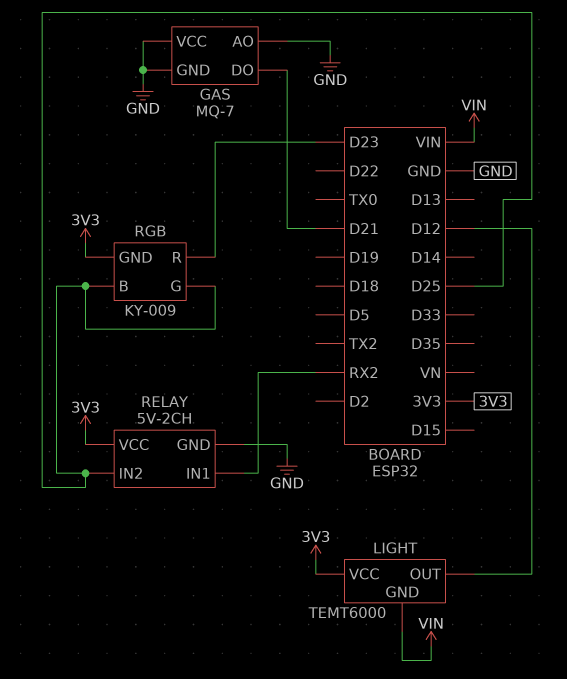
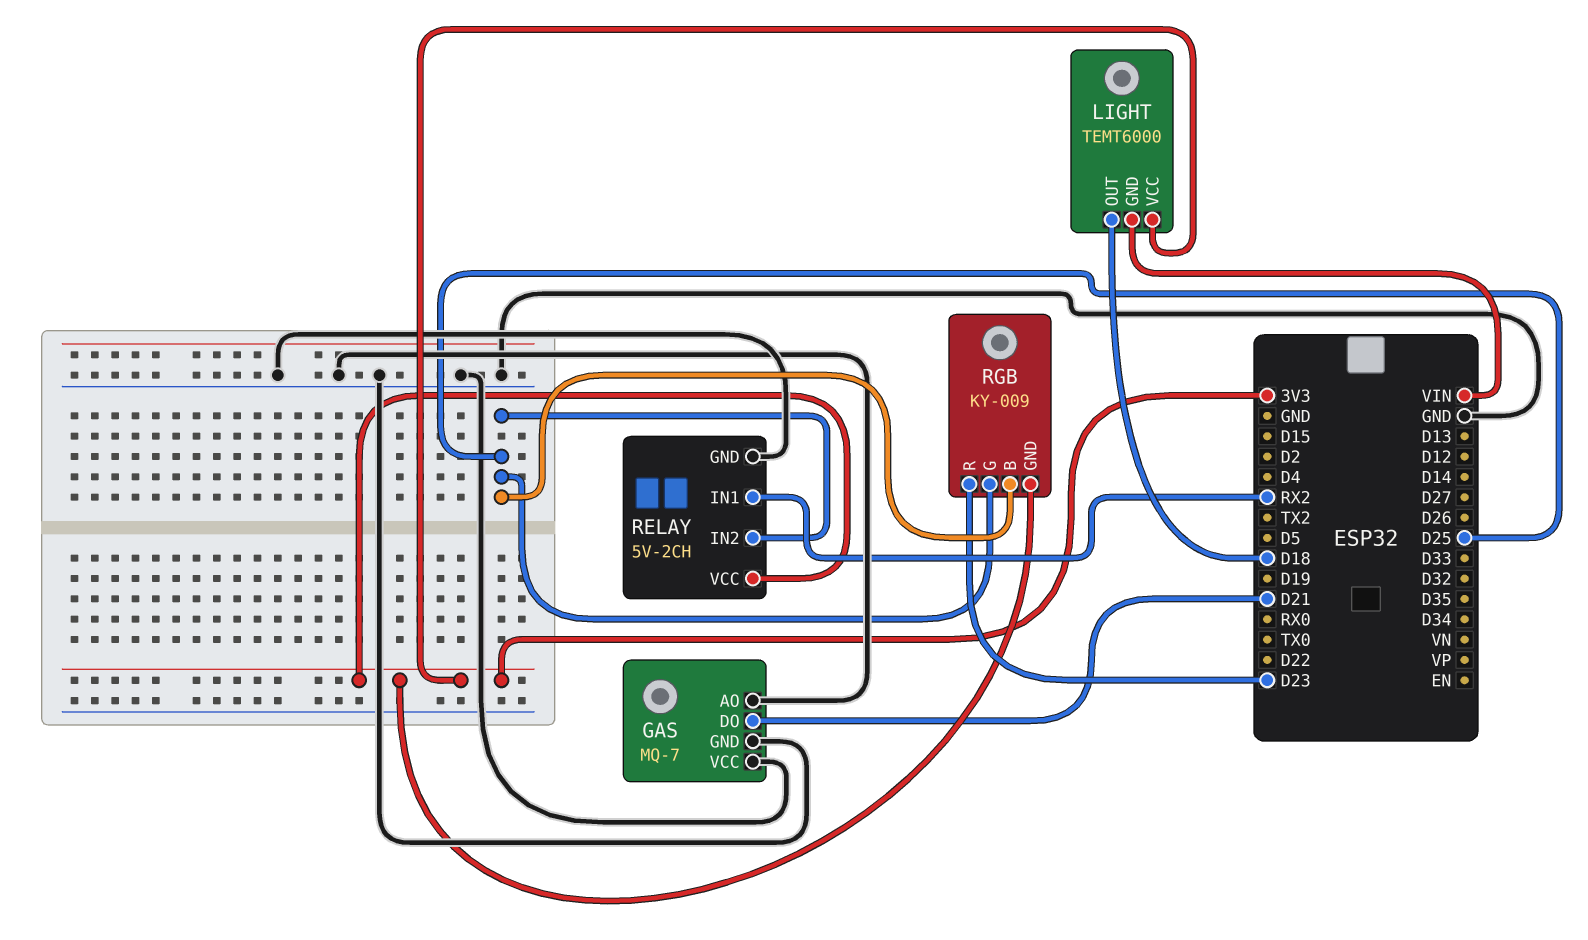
LIGHT pin OUT: D12 -> D18

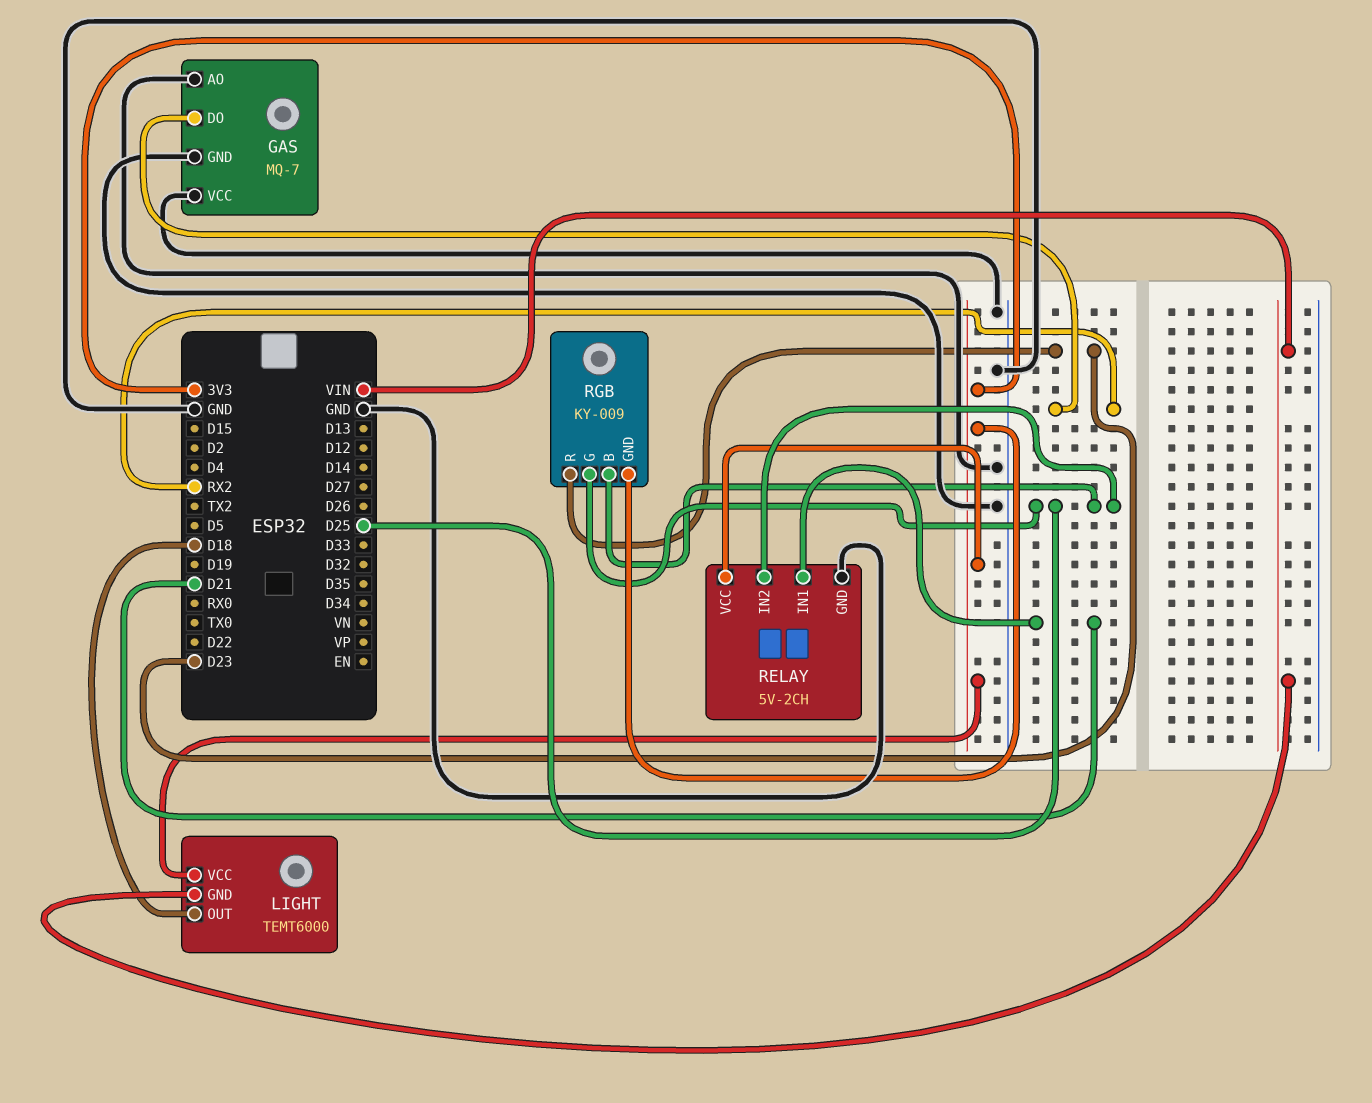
GAS pin DO: D21 -> RX2
RELAY pin IN1: RX2 -> D21

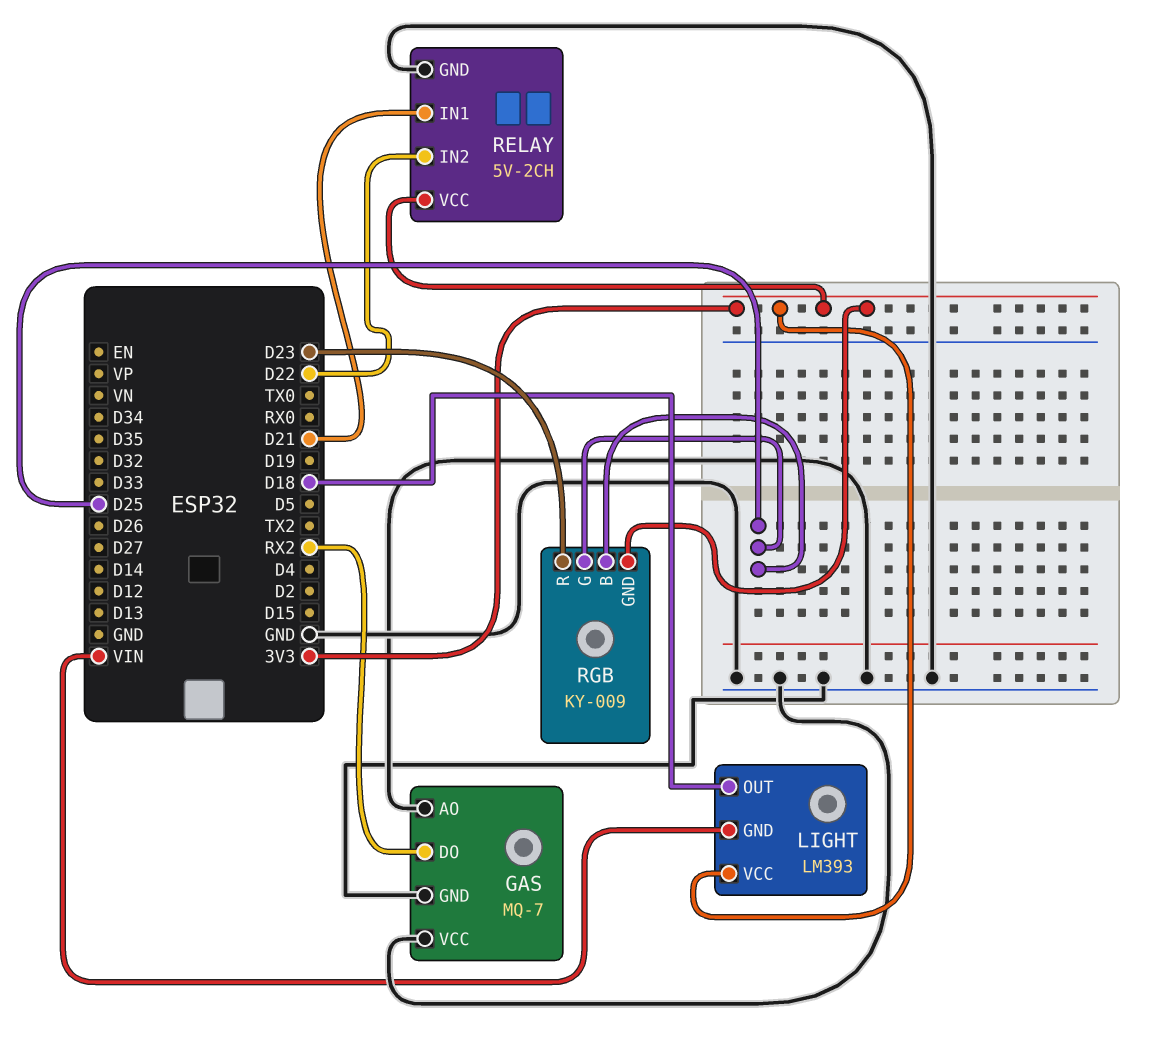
LIGHT: TEMT6000 -> LM393
RELAY pin IN2: D25 -> D22

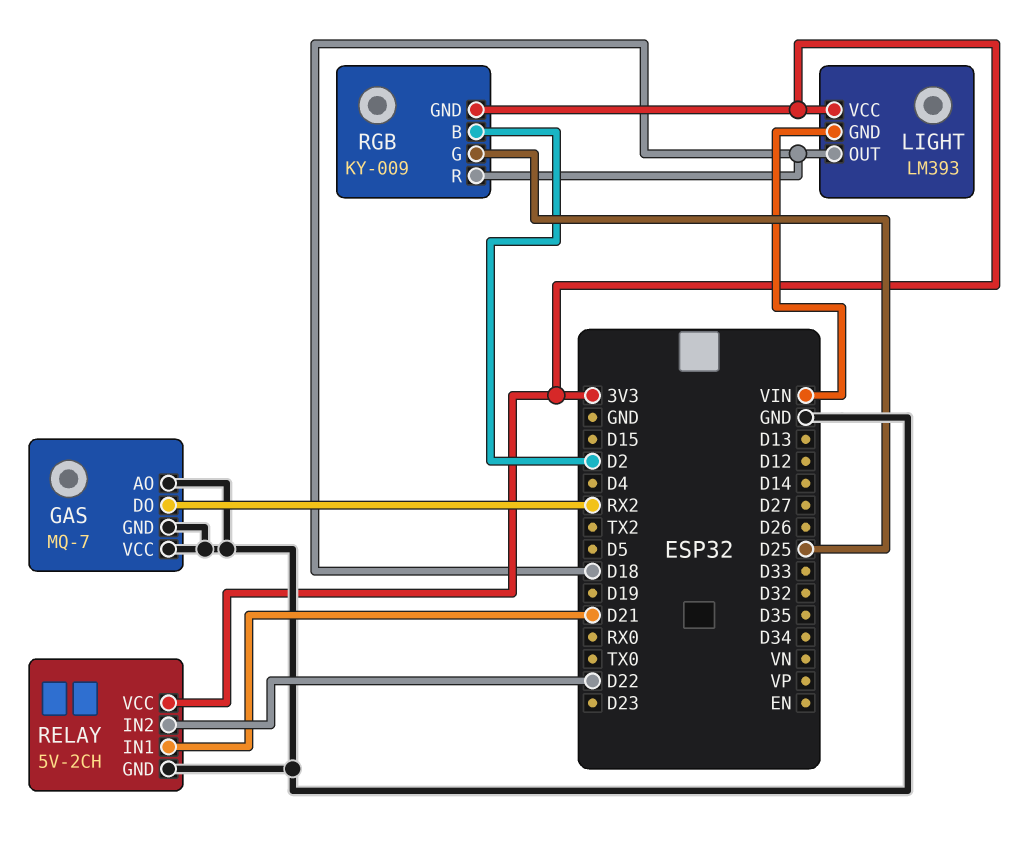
RGB pin B: D25 -> D2
RGB pin R: D23 -> D18

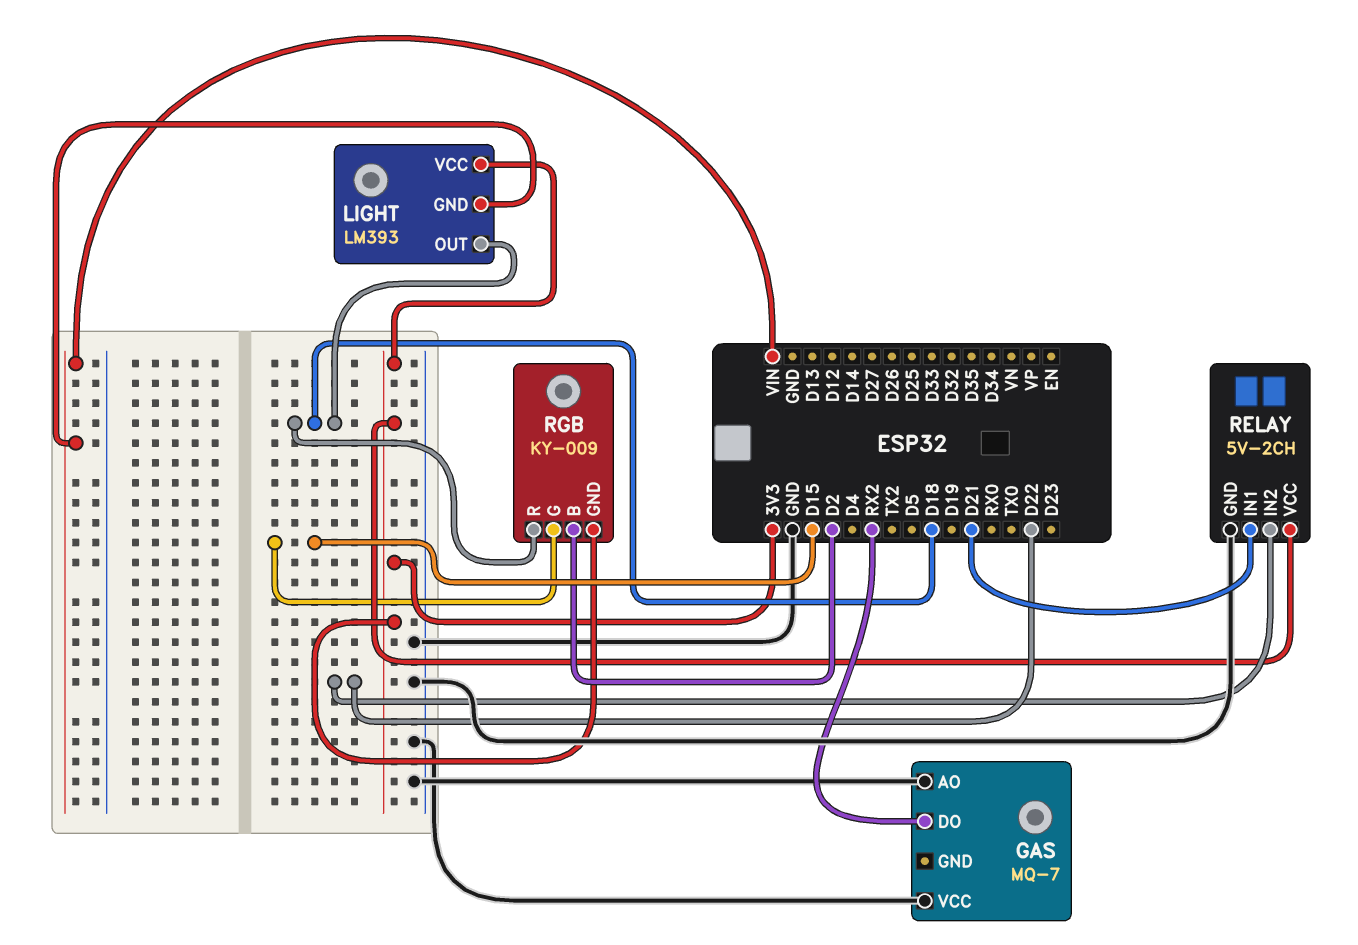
GAS pin GND: GND -> none
RGB pin G: D25 -> D15

